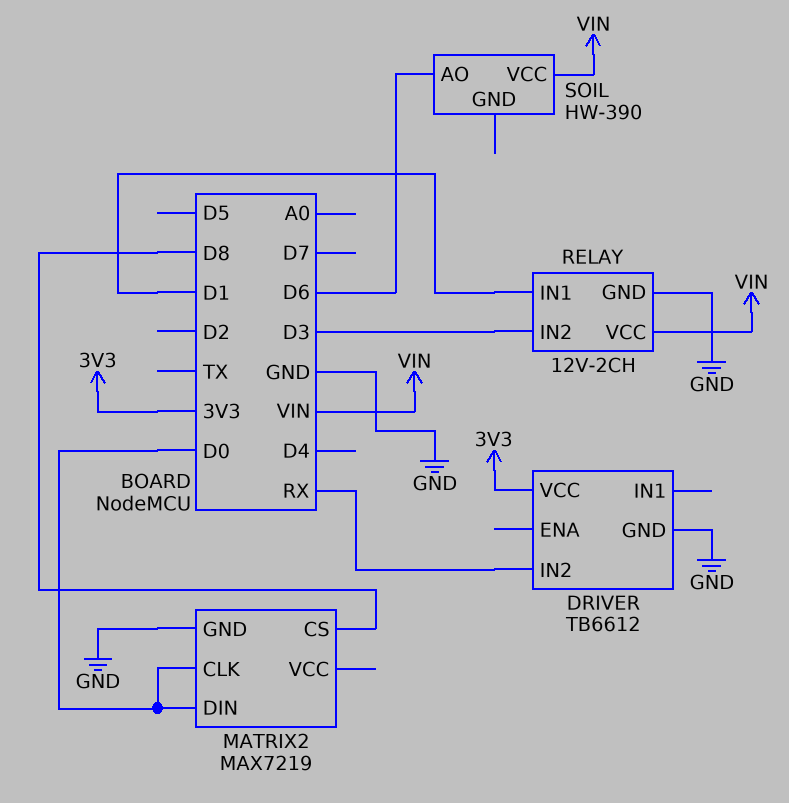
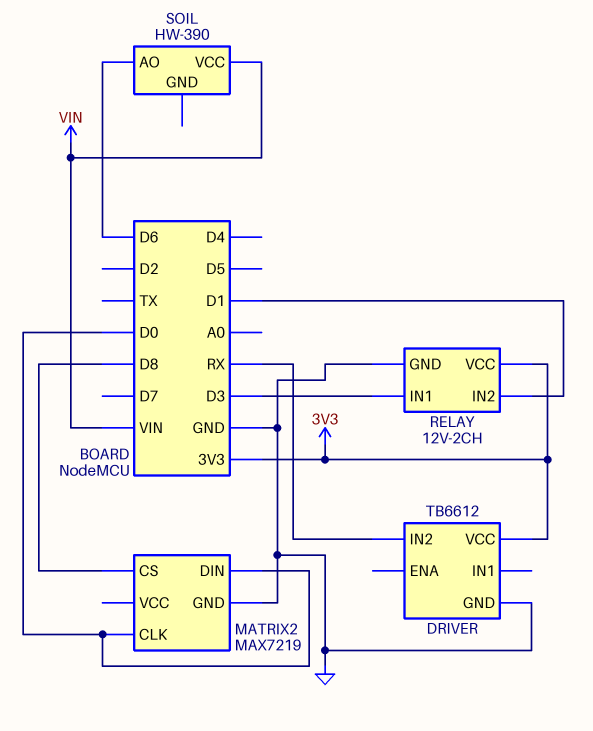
RELAY pin IN1: D1 -> D3
RELAY pin IN2: D3 -> D1
RELAY pin VCC: VIN -> 3V3

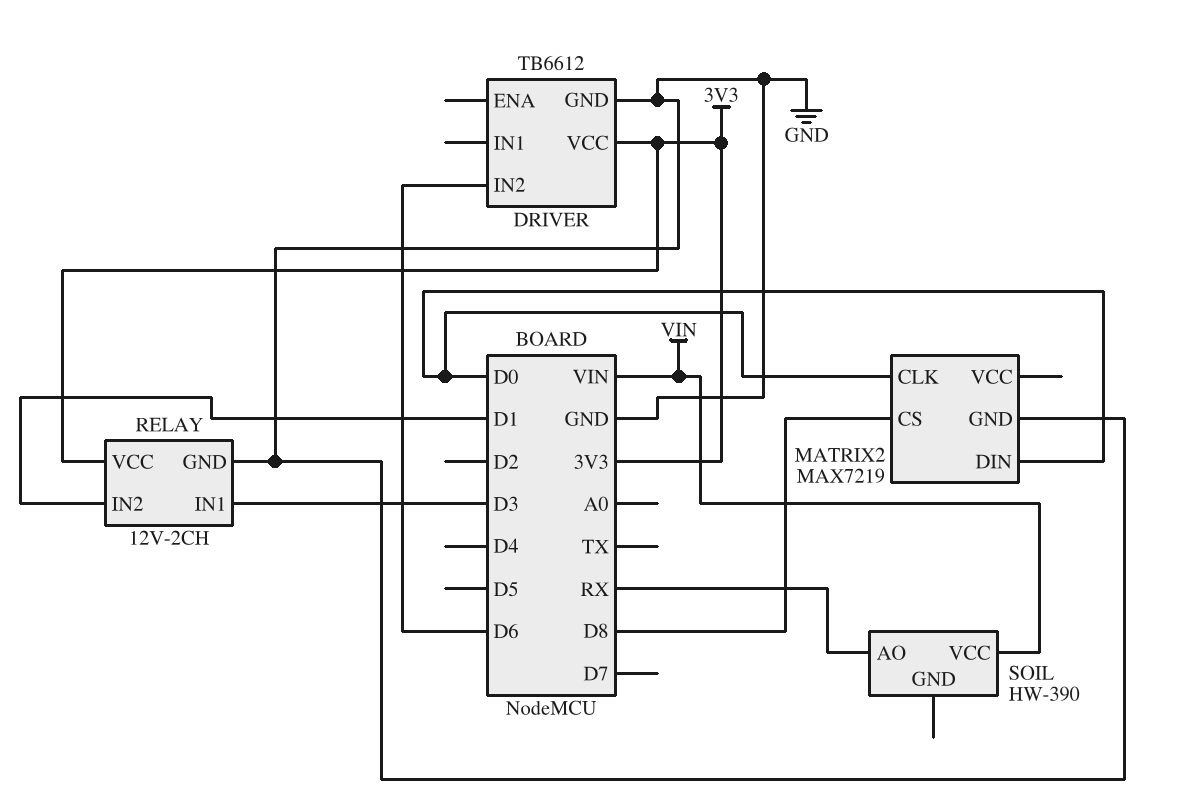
DRIVER pin IN2: RX -> D6
SOIL pin AO: D6 -> RX

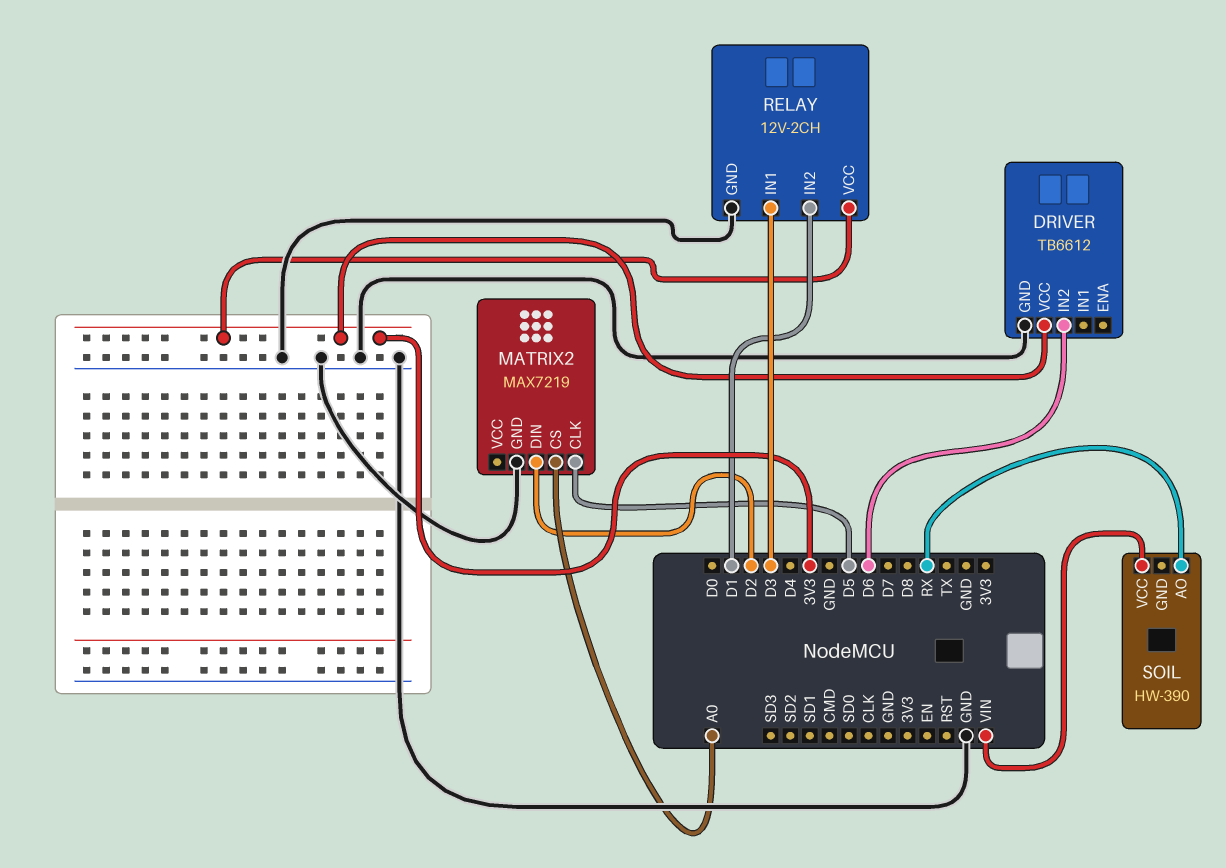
MATRIX2 pin CLK: D0 -> D5
MATRIX2 pin CS: D8 -> A0
MATRIX2 pin DIN: D0 -> D2

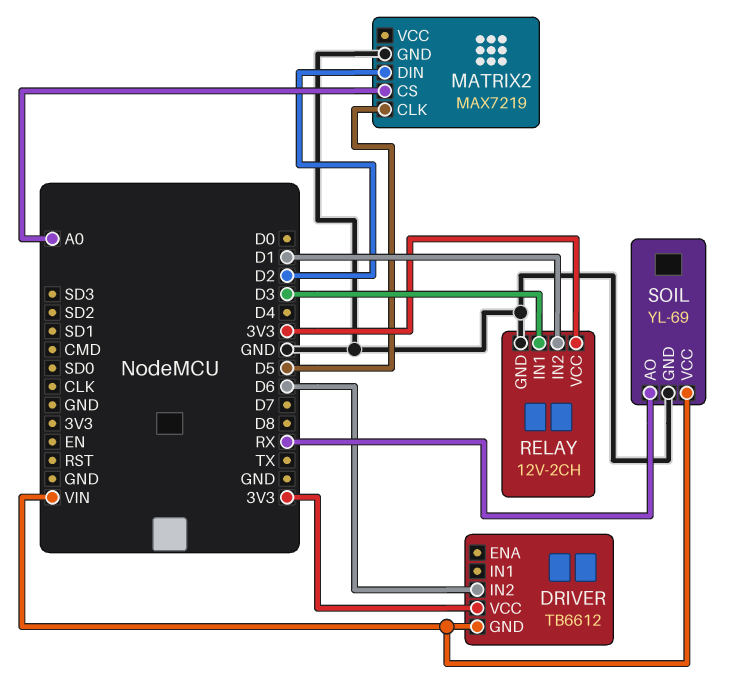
DRIVER pin GND: GND -> VIN
SOIL: HW-390 -> YL-69
SOIL pin GND: none -> GND

